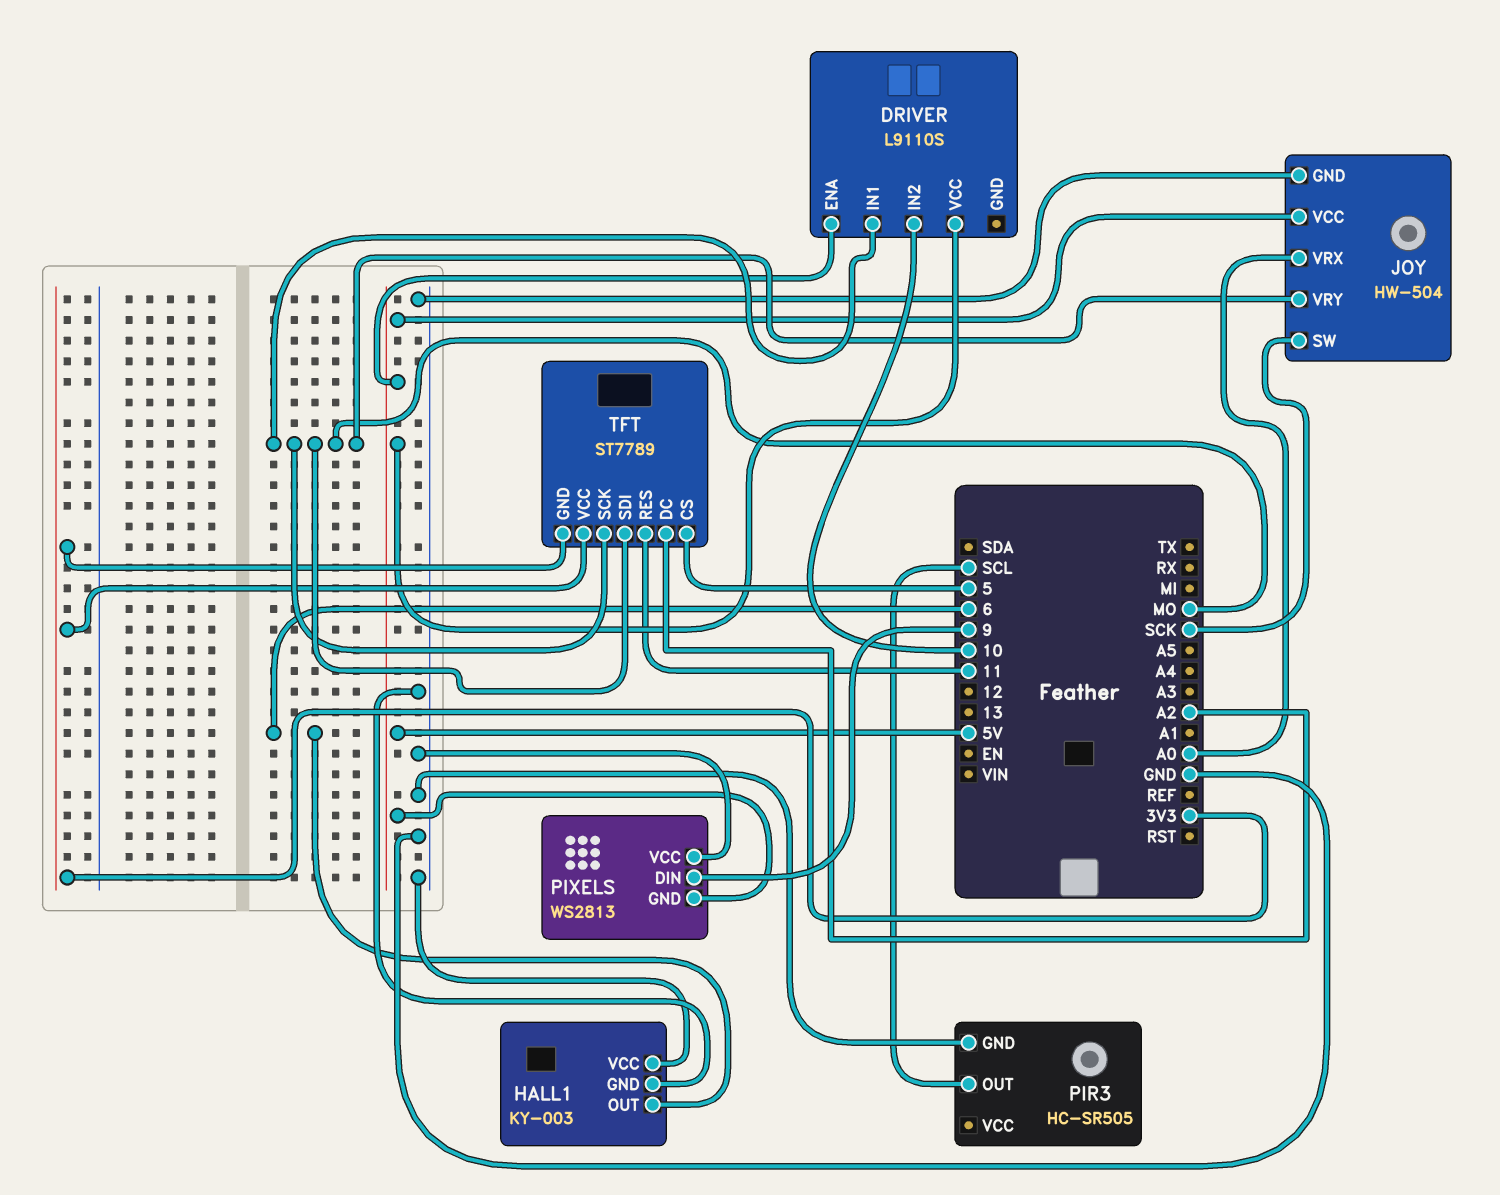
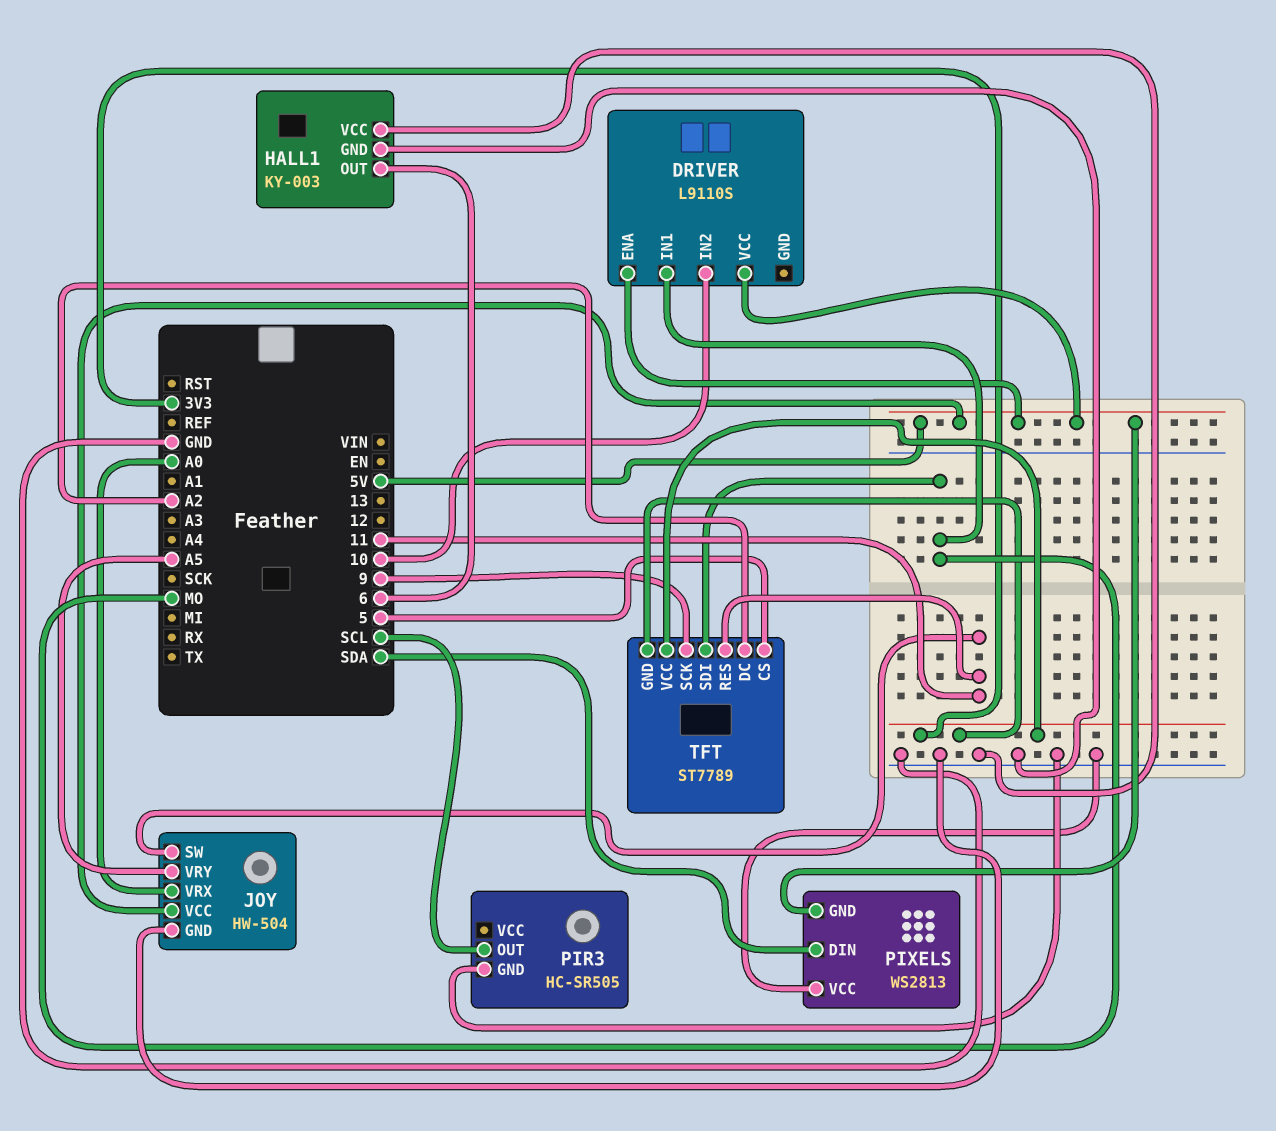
JOY pin SW: SCK -> 11
JOY pin VRY: MO -> A5
PIXELS pin DIN: 9 -> SDA
TFT pin SCK: MO -> 9

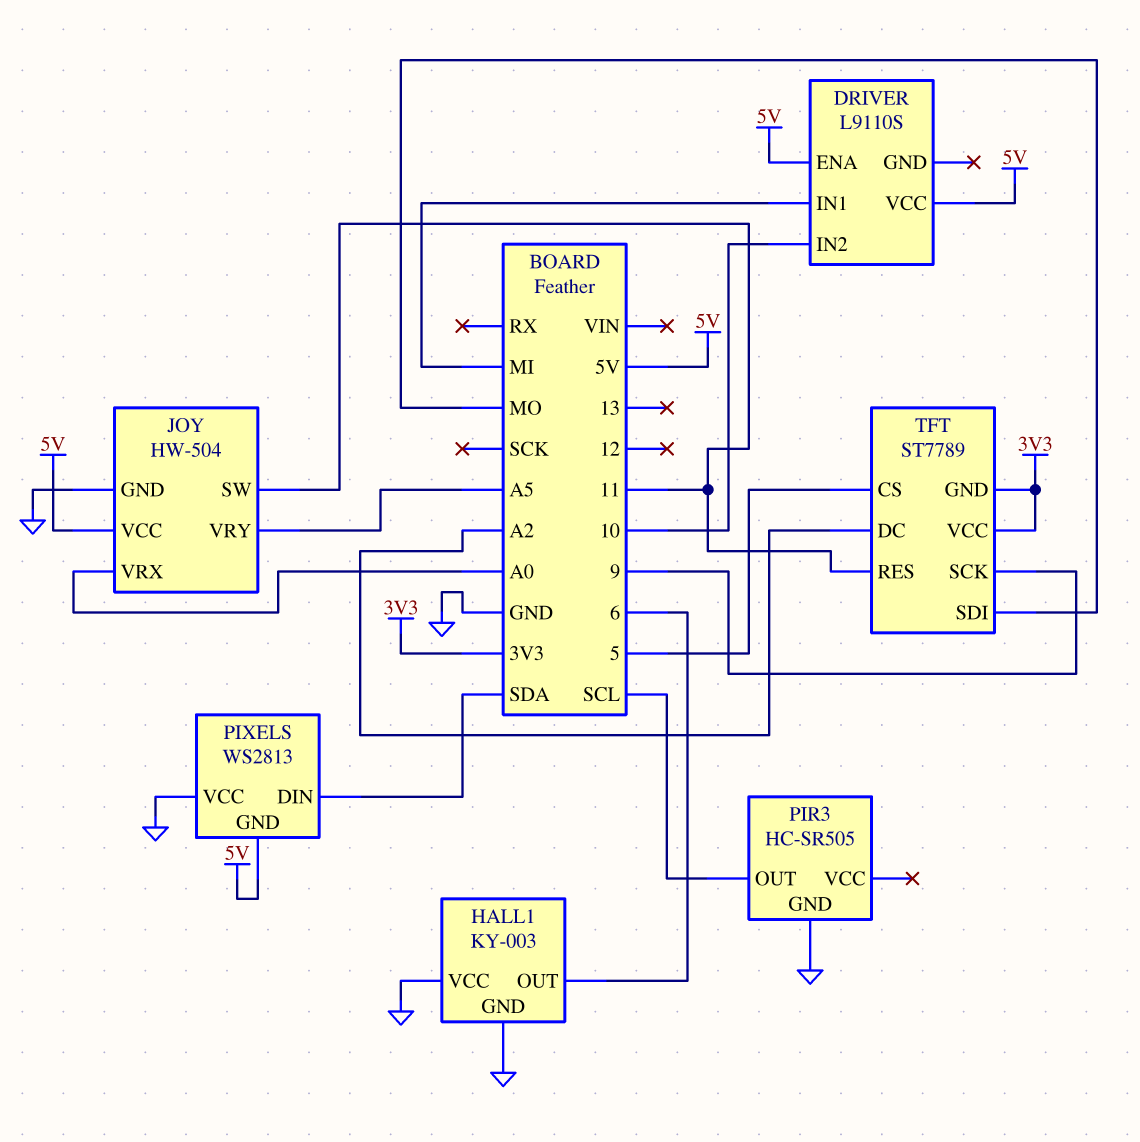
DRIVER pin IN1: MO -> MI

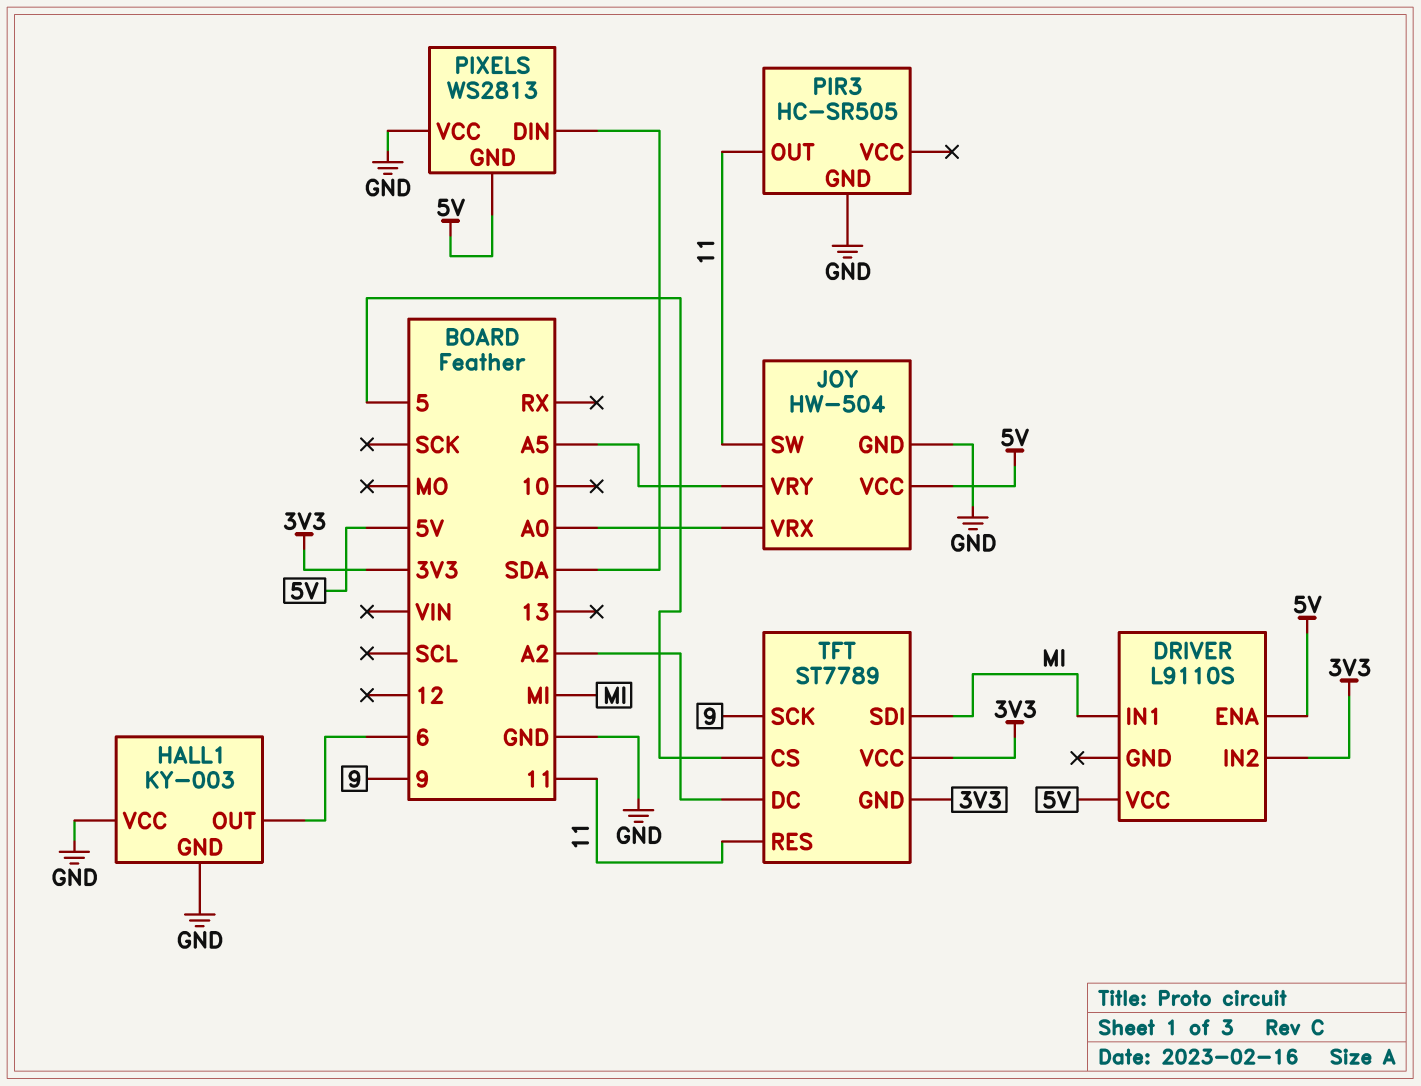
DRIVER pin IN2: 10 -> 3V3
PIR3 pin OUT: SCL -> 11
TFT pin SDI: MO -> MI

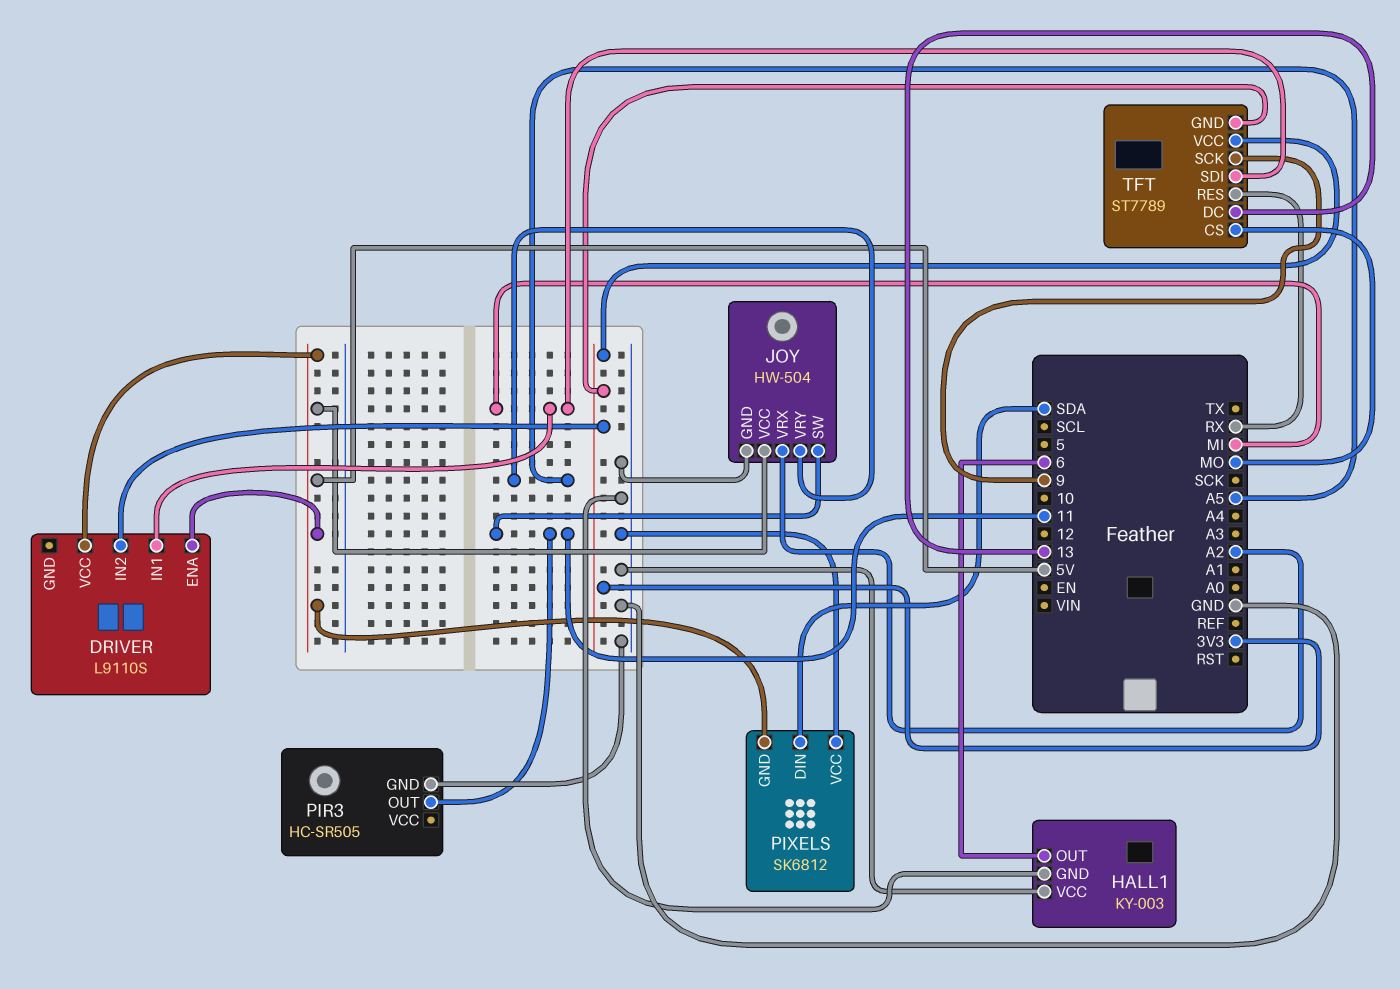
JOY pin VRX: A0 -> A2
PIXELS: WS2813 -> SK6812
TFT pin CS: 5 -> MO
TFT pin DC: A2 -> 13
TFT pin RES: 11 -> RX

